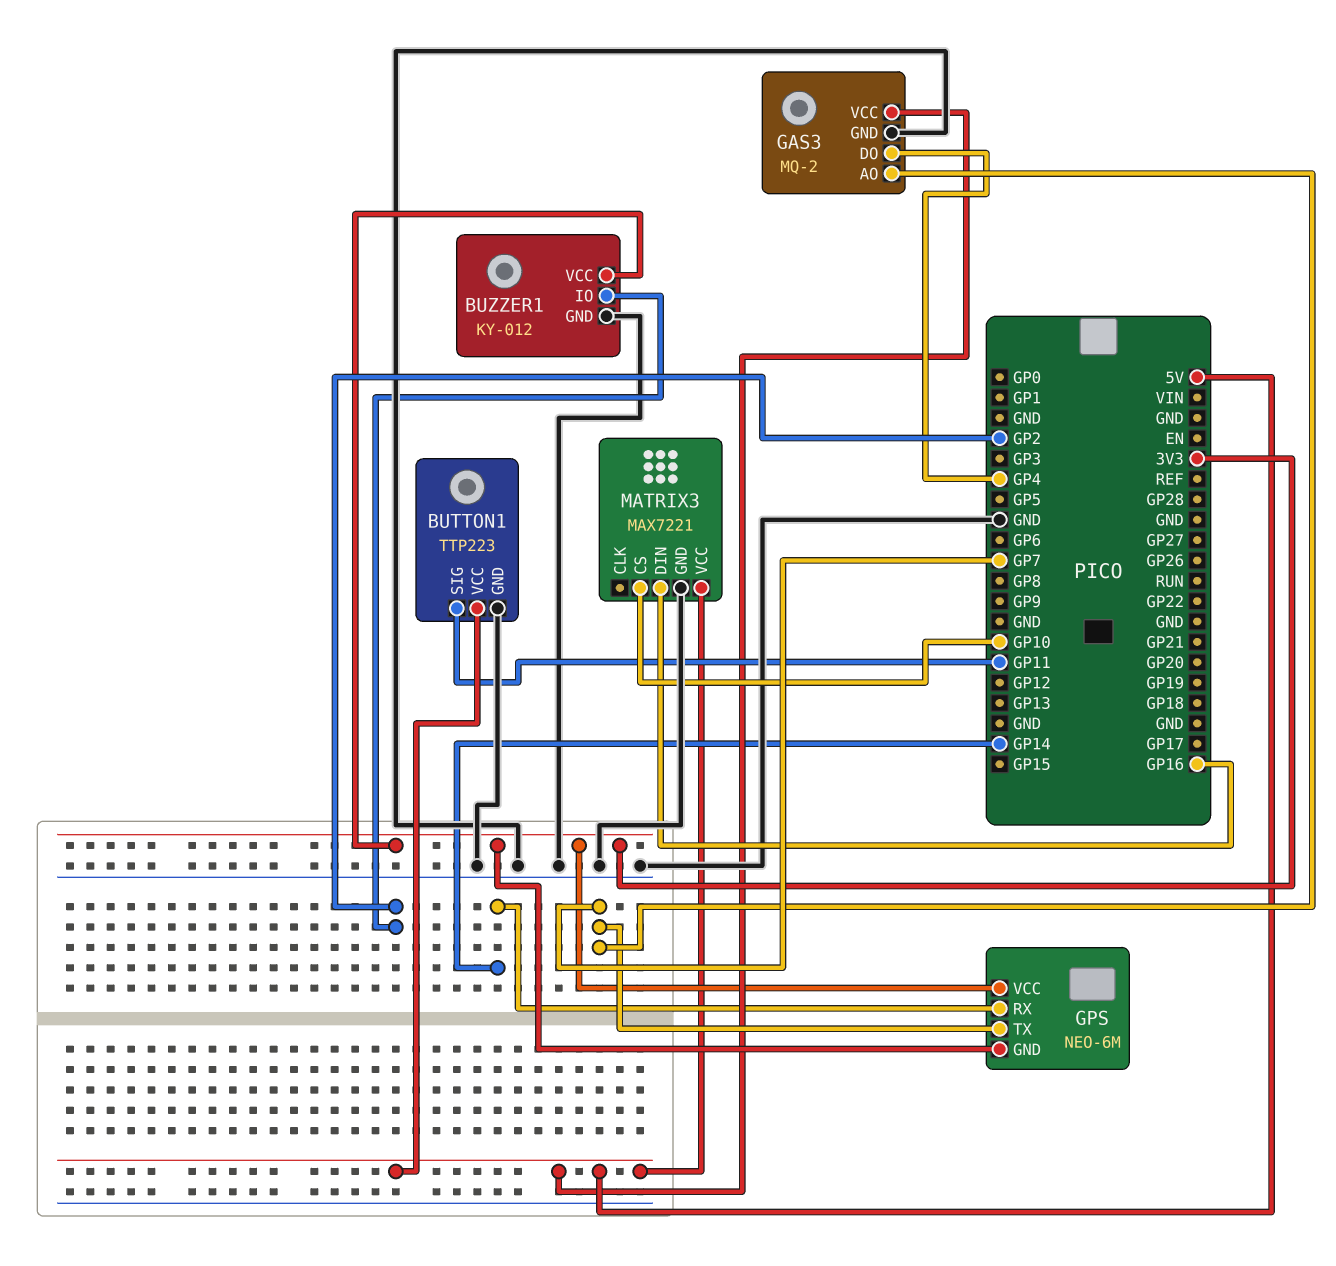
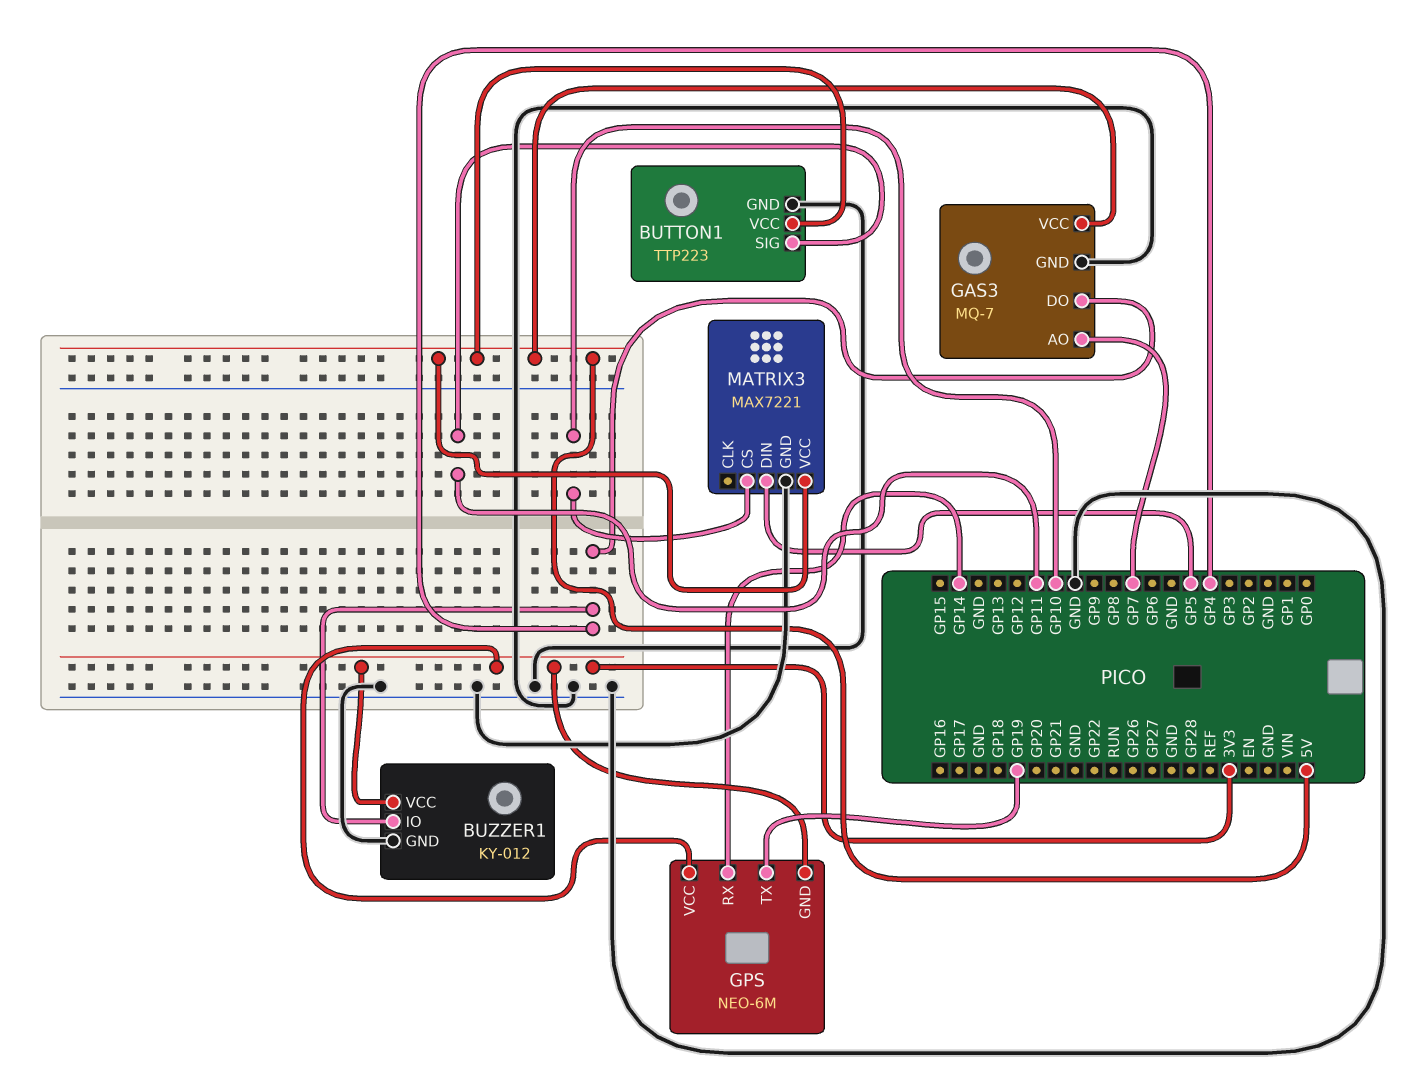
BUZZER1 pin IO: GP2 -> GP4
GAS3: MQ-2 -> MQ-7
GPS pin TX: GP7 -> GP19
MATRIX3 pin DIN: GP16 -> GP5

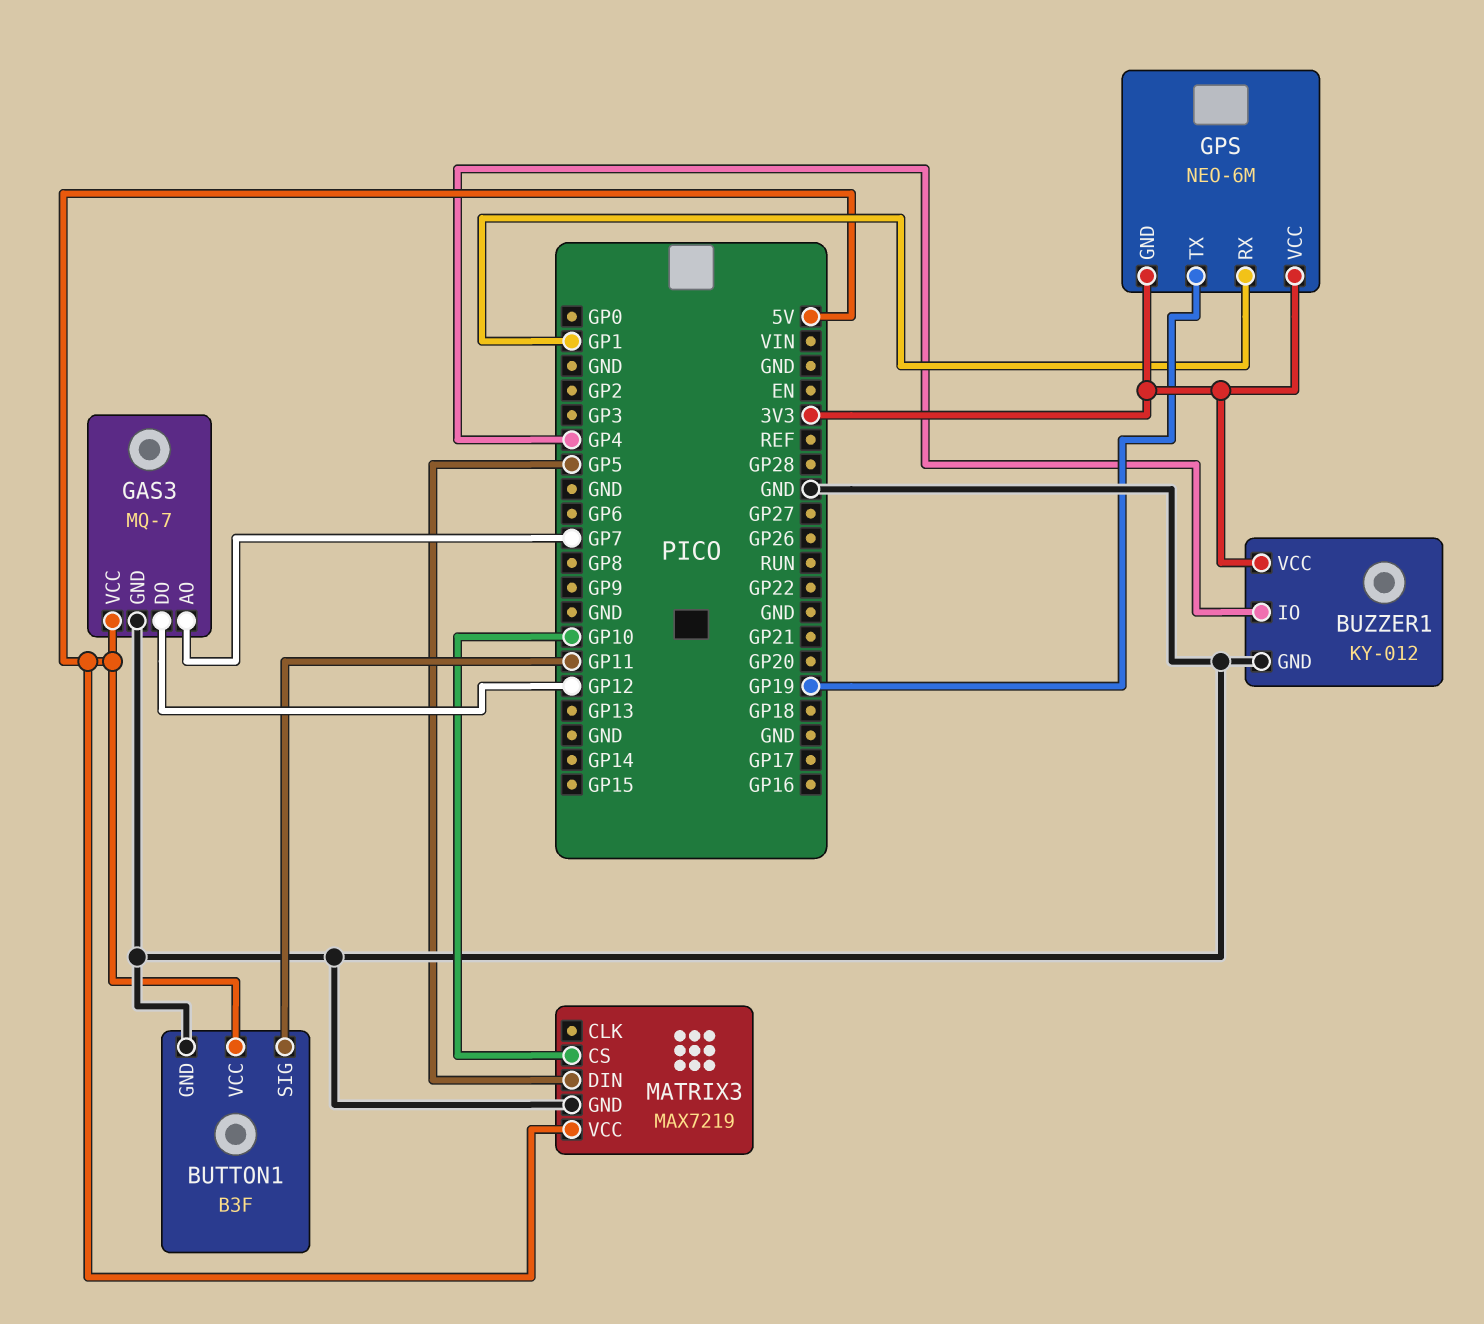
BUTTON1: TTP223 -> B3F
GAS3 pin DO: GP4 -> GP12
GPS pin RX: GP14 -> GP1
MATRIX3: MAX7221 -> MAX7219

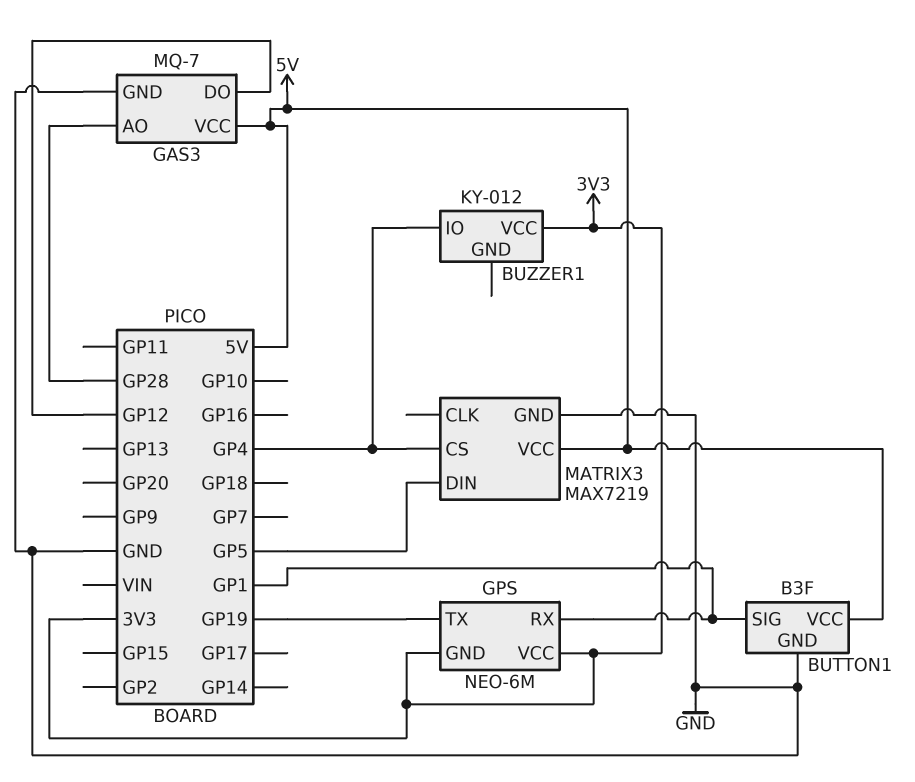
BUTTON1 pin SIG: GP11 -> GP1
BUZZER1 pin GND: GND -> none
GAS3 pin AO: GP7 -> GP28
MATRIX3 pin CS: GP10 -> GP4

